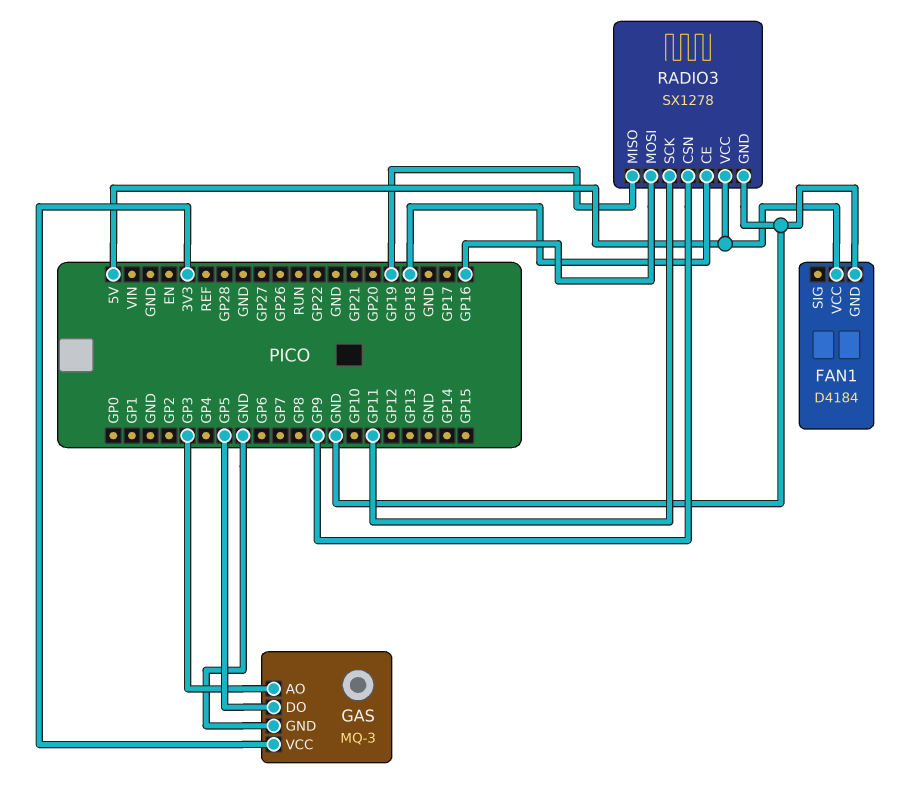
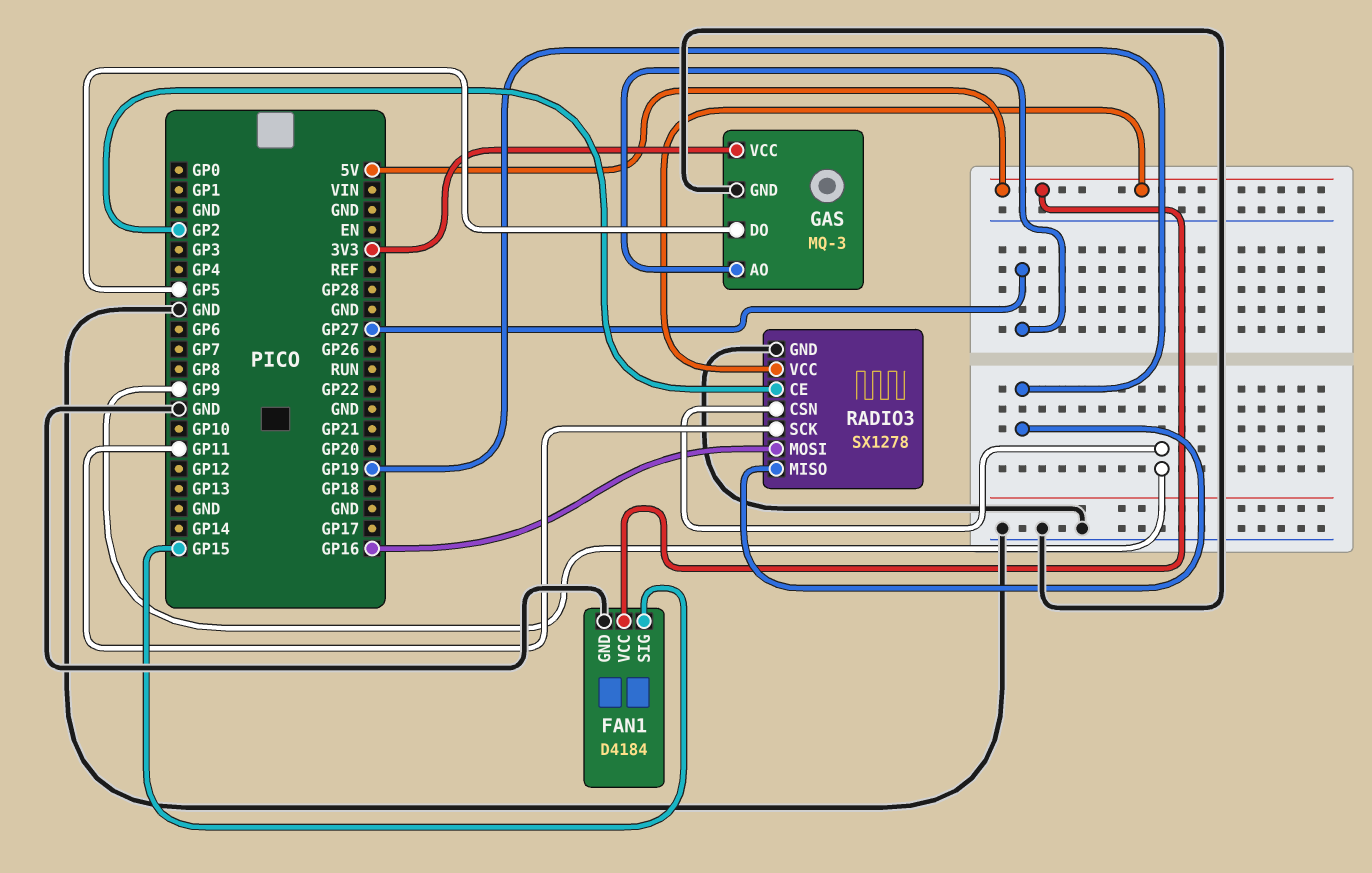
FAN1 pin SIG: none -> GP15
GAS pin AO: GP3 -> GP27
RADIO3 pin CE: GP18 -> GP2

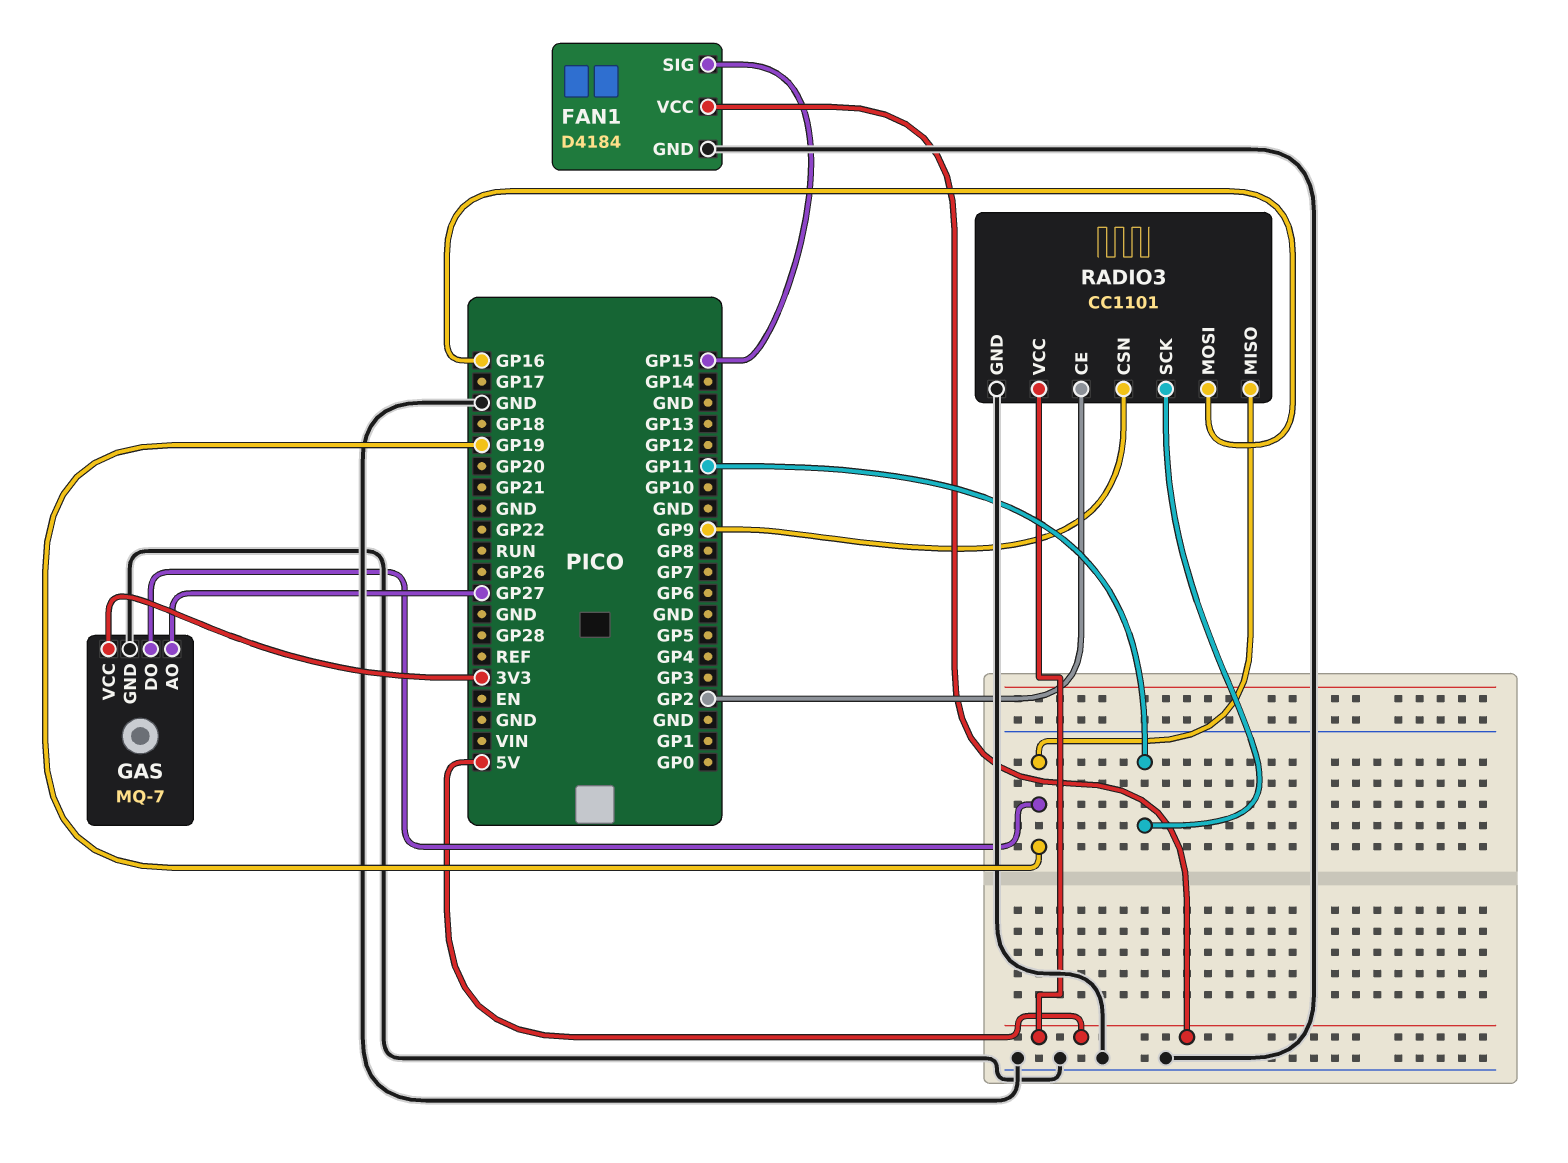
GAS: MQ-3 -> MQ-7
GAS pin DO: GP5 -> GP19
RADIO3: SX1278 -> CC1101

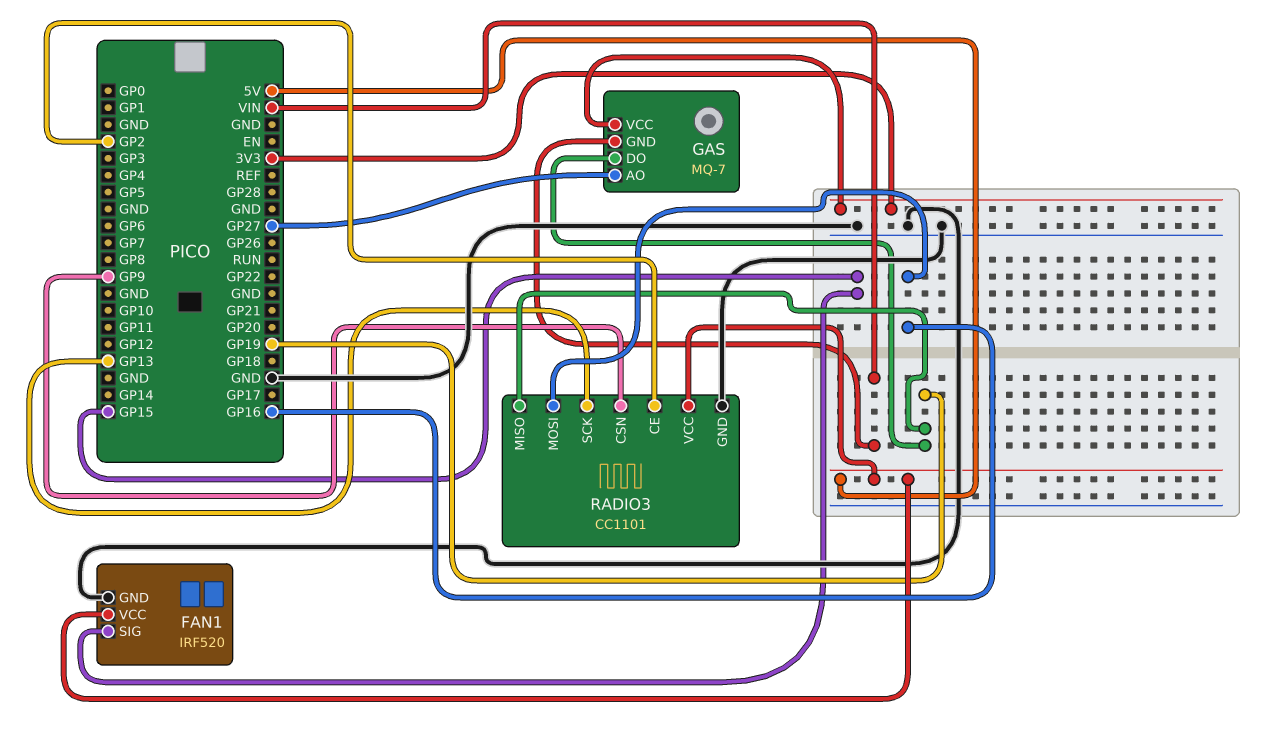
FAN1: D4184 -> IRF520
GAS pin GND: GND -> VIN
RADIO3 pin SCK: GP11 -> GP13

